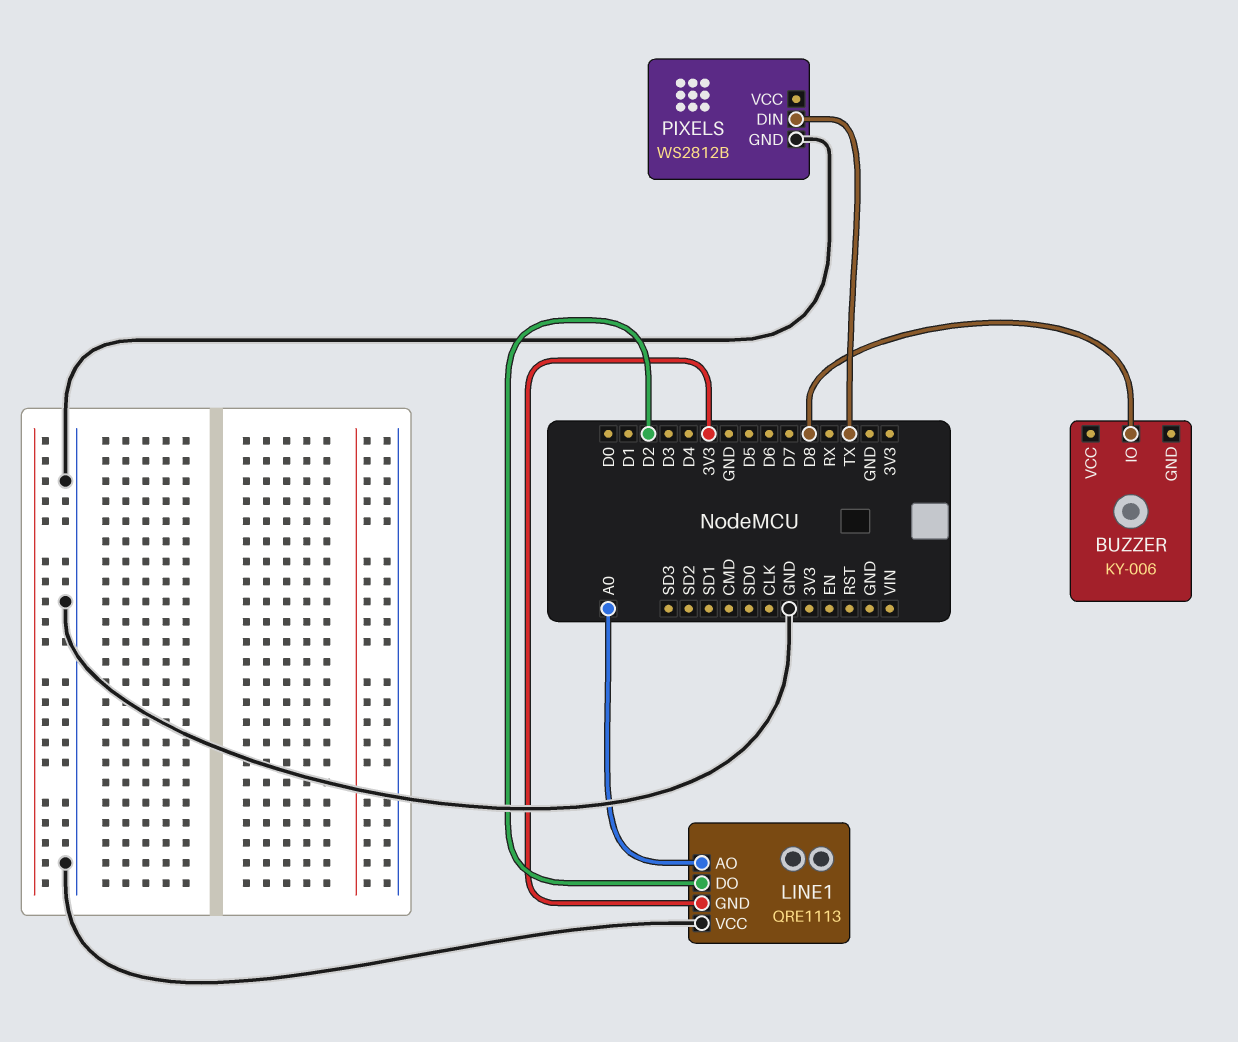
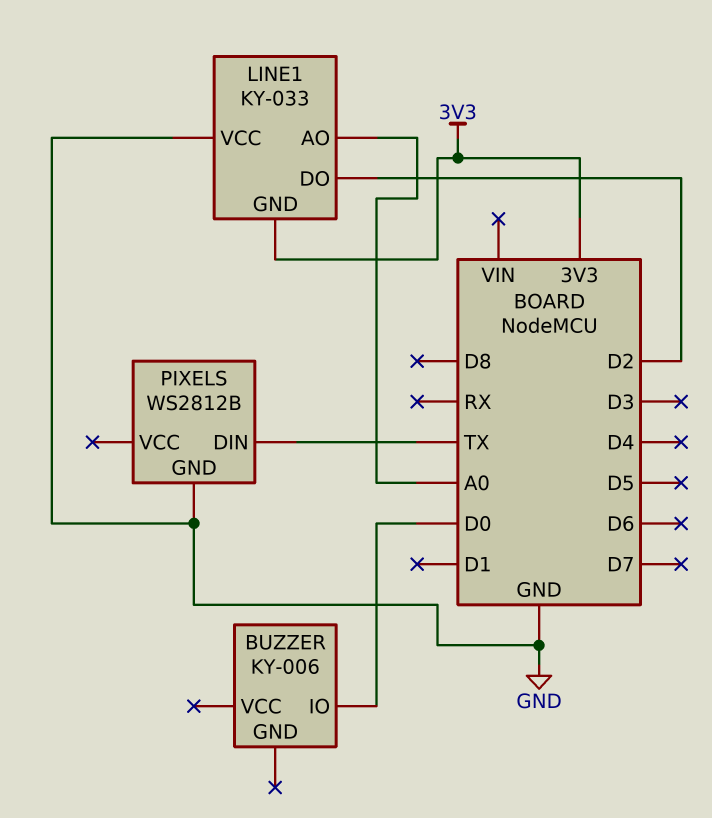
BUZZER pin IO: D8 -> D0
LINE1: QRE1113 -> KY-033

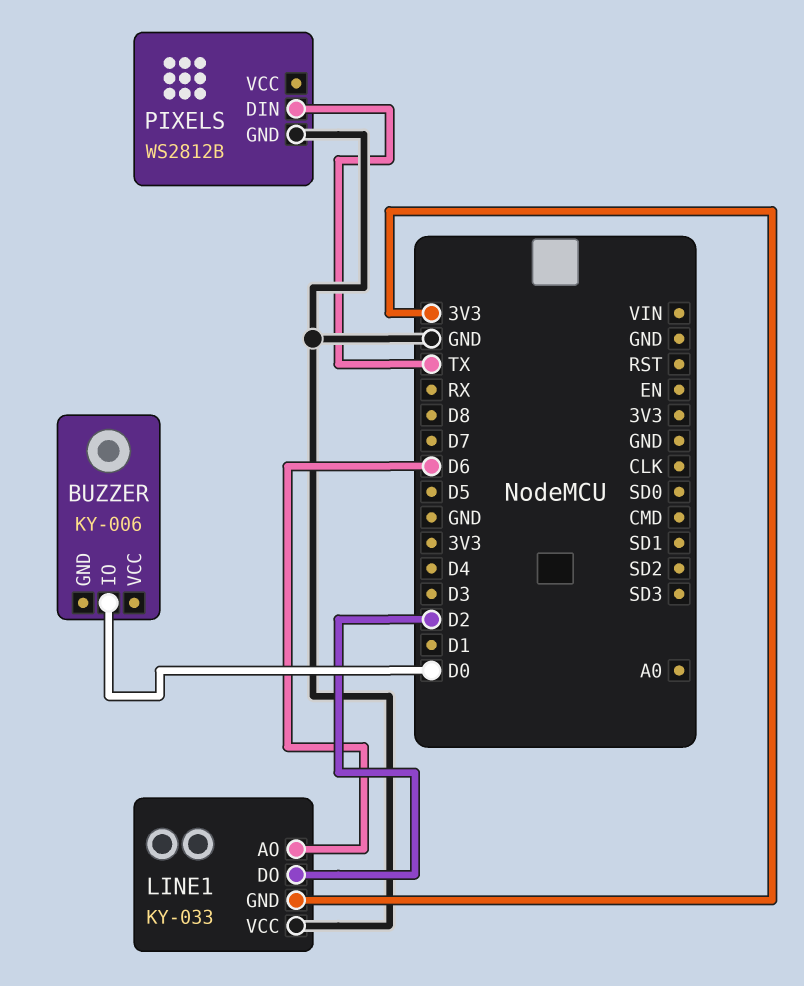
LINE1 pin AO: A0 -> D6

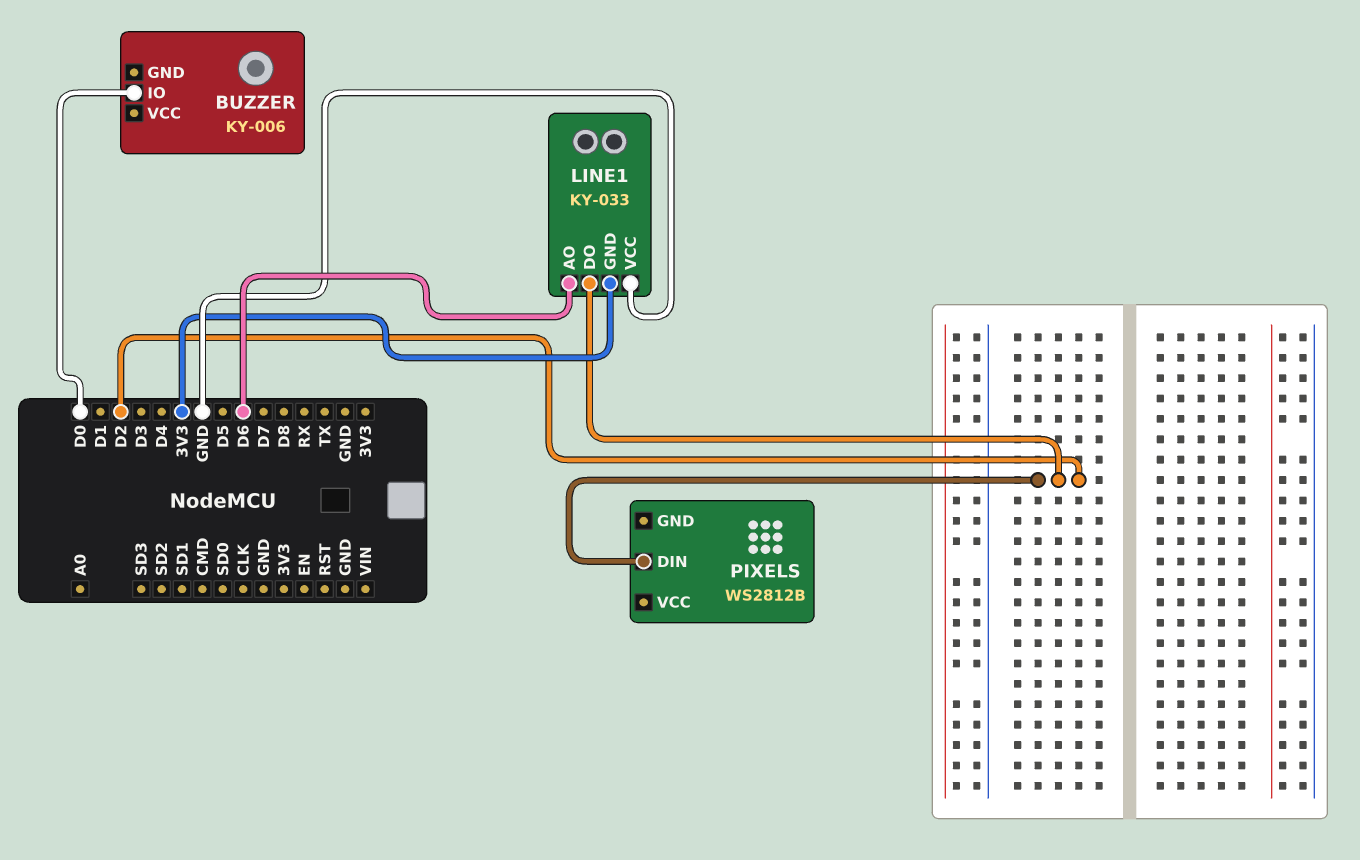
PIXELS pin DIN: TX -> D2
PIXELS pin GND: GND -> none

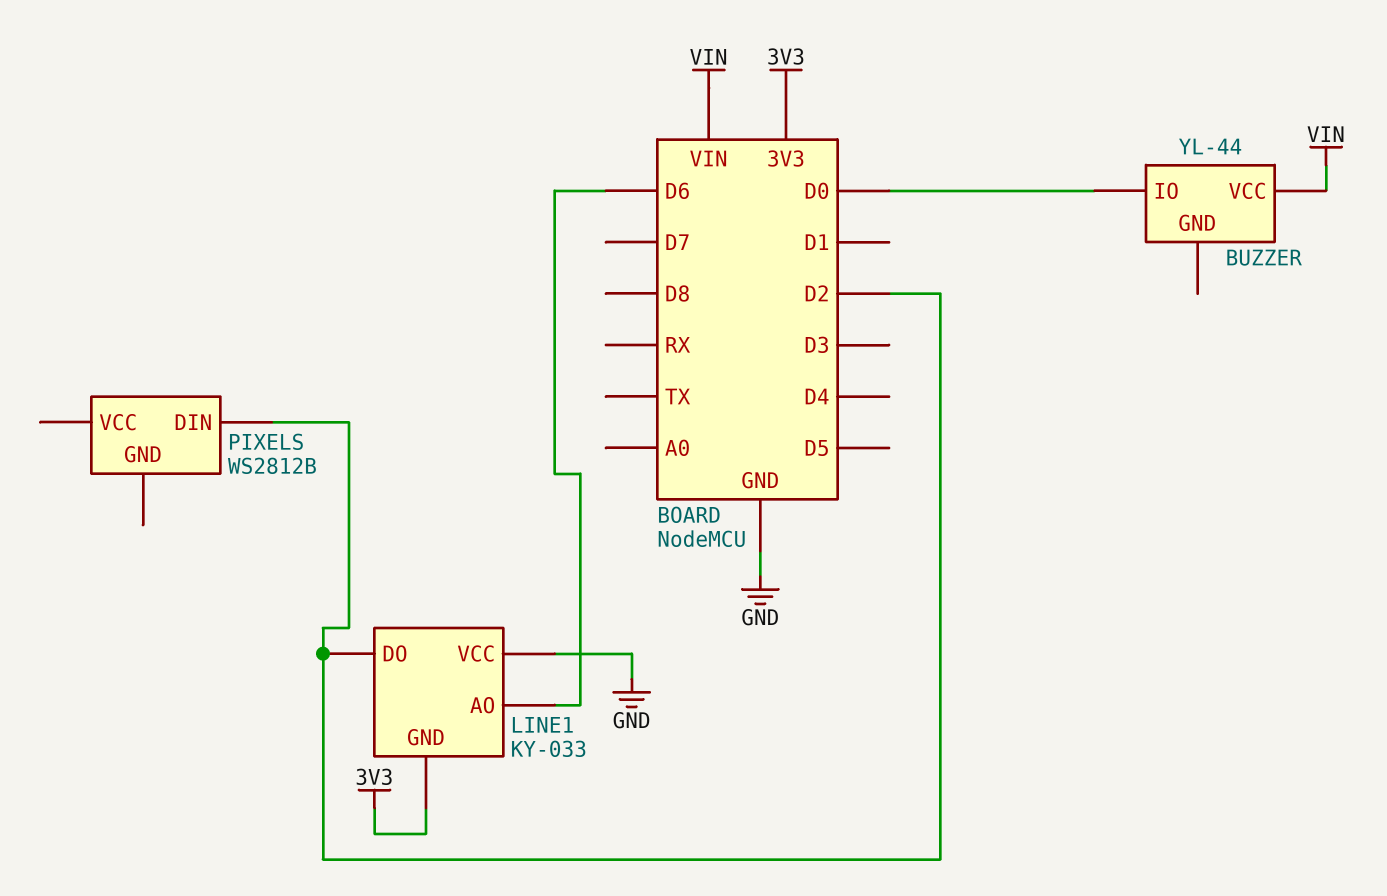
BUZZER: KY-006 -> YL-44
BUZZER pin VCC: none -> VIN

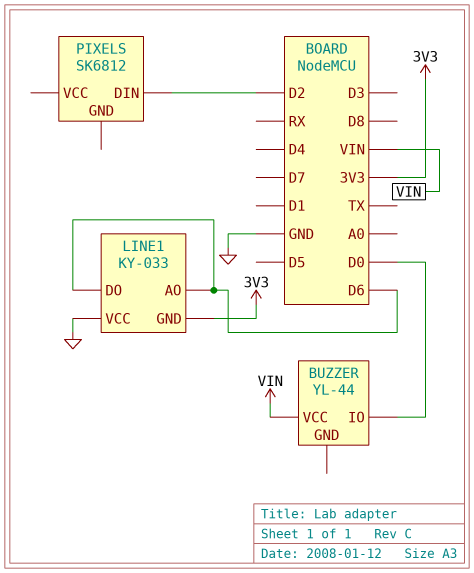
LINE1 pin DO: D2 -> D6
PIXELS: WS2812B -> SK6812

